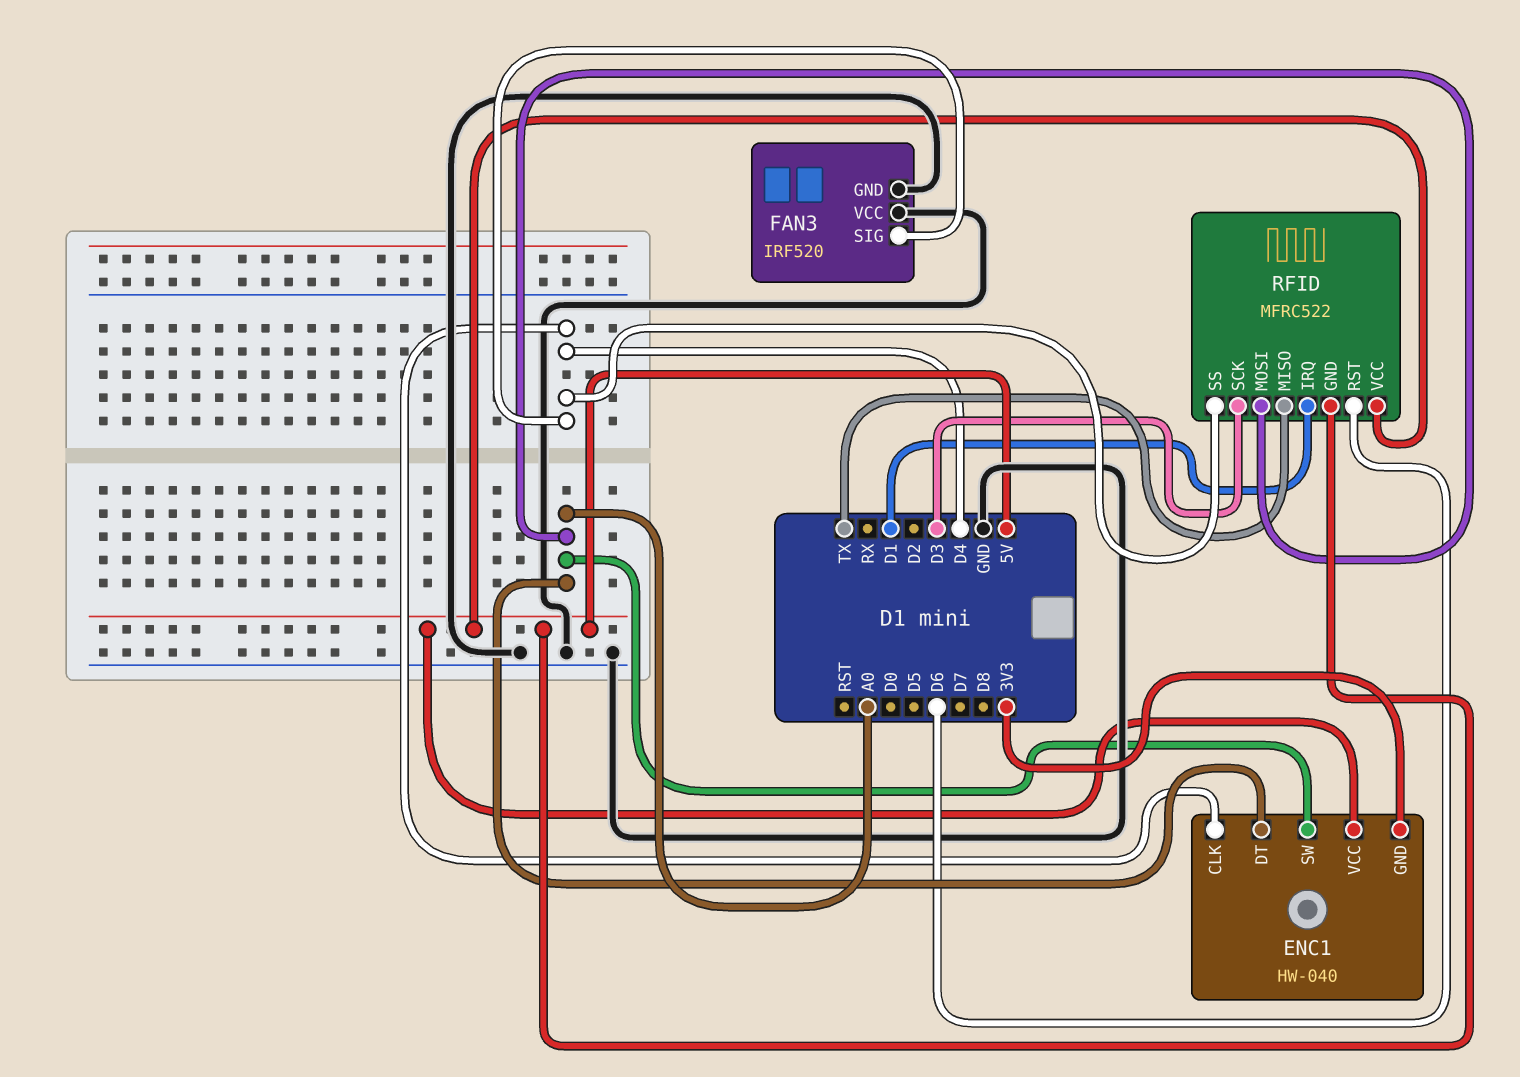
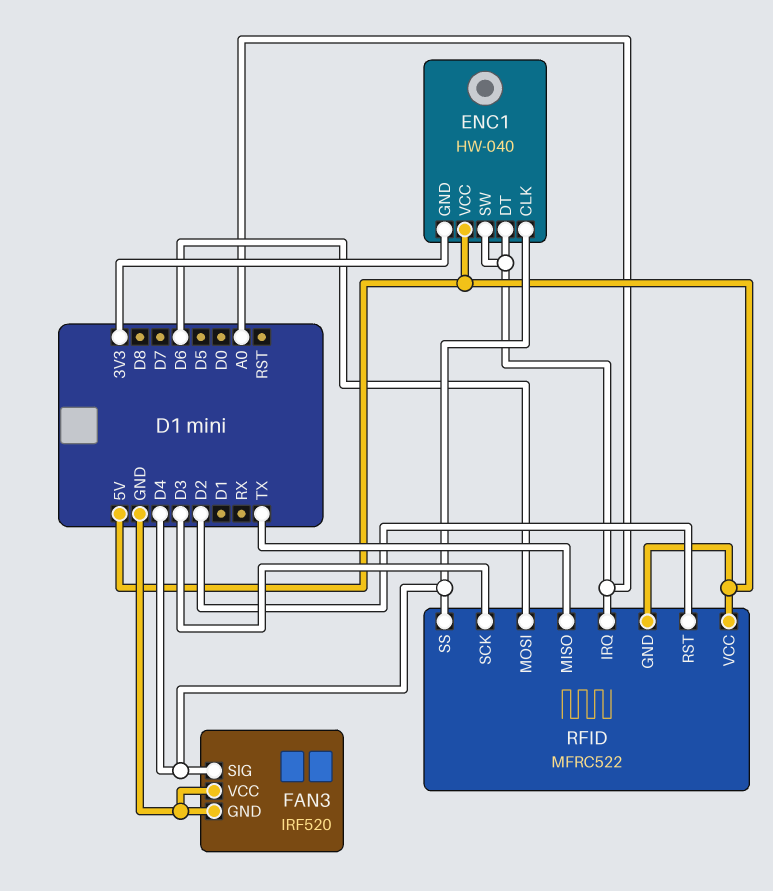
RFID pin IRQ: D1 -> A0
RFID pin MOSI: A0 -> D6
RFID pin RST: D6 -> D2

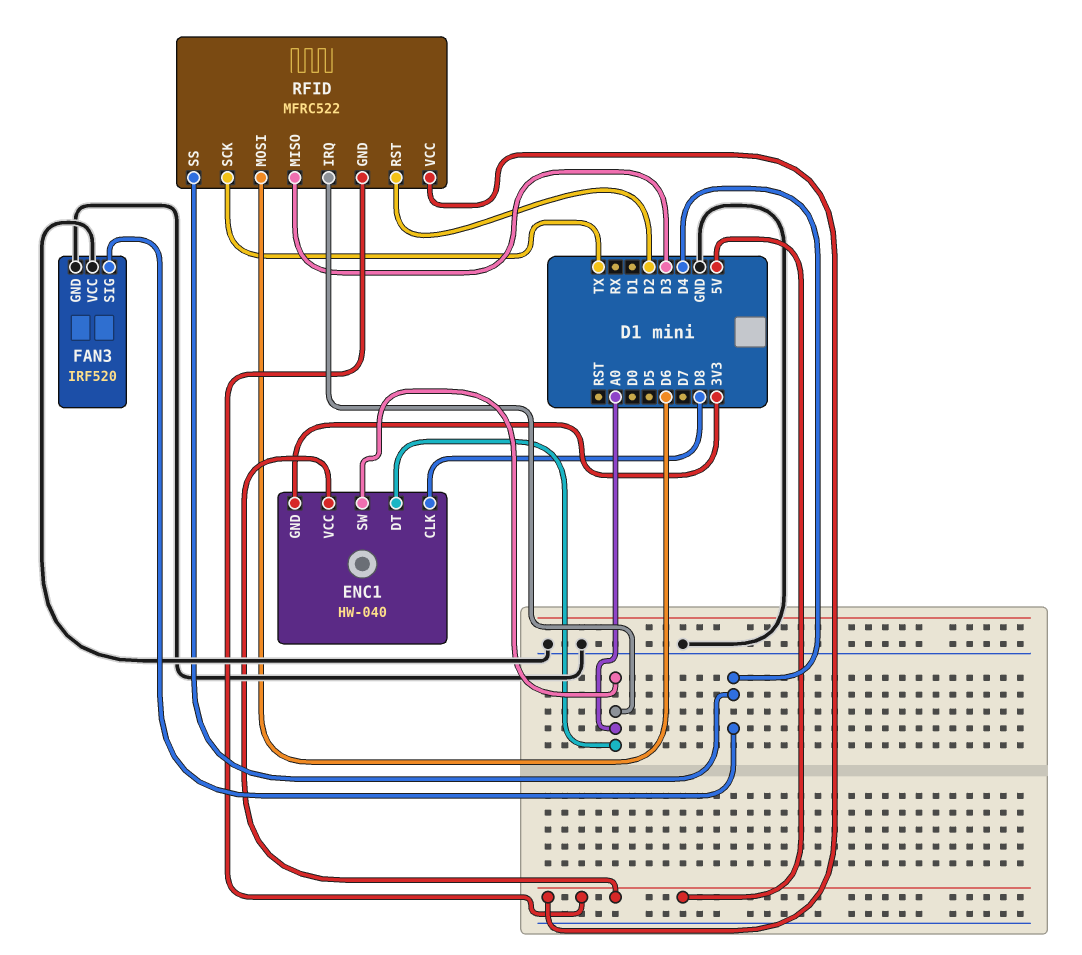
ENC1 pin CLK: D4 -> D8
RFID pin MISO: TX -> D3
RFID pin SCK: D3 -> TX

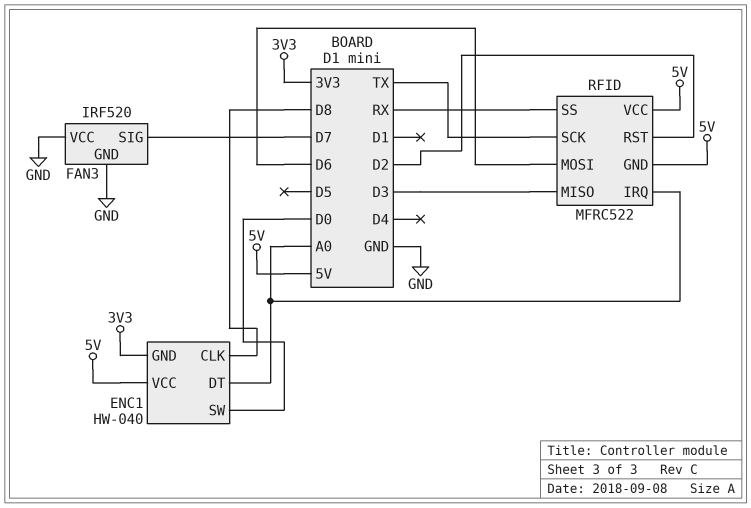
ENC1 pin SW: A0 -> D0
FAN3 pin SIG: D4 -> D7
RFID pin SS: D4 -> RX

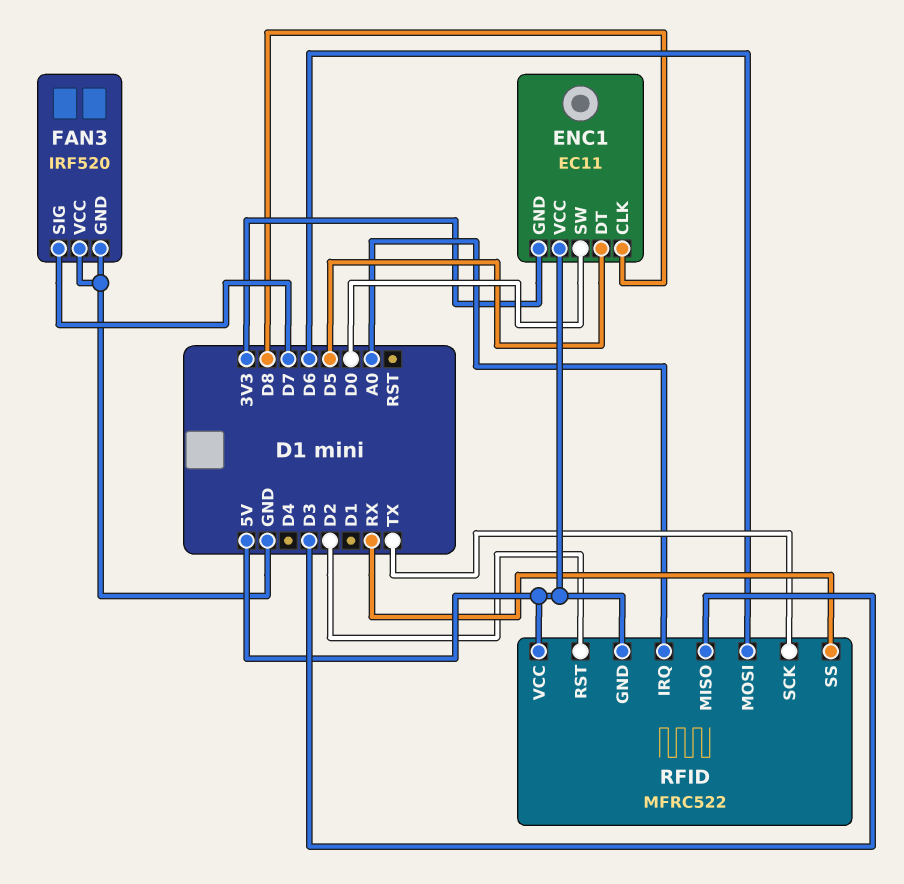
ENC1: HW-040 -> EC11
ENC1 pin DT: A0 -> D5

